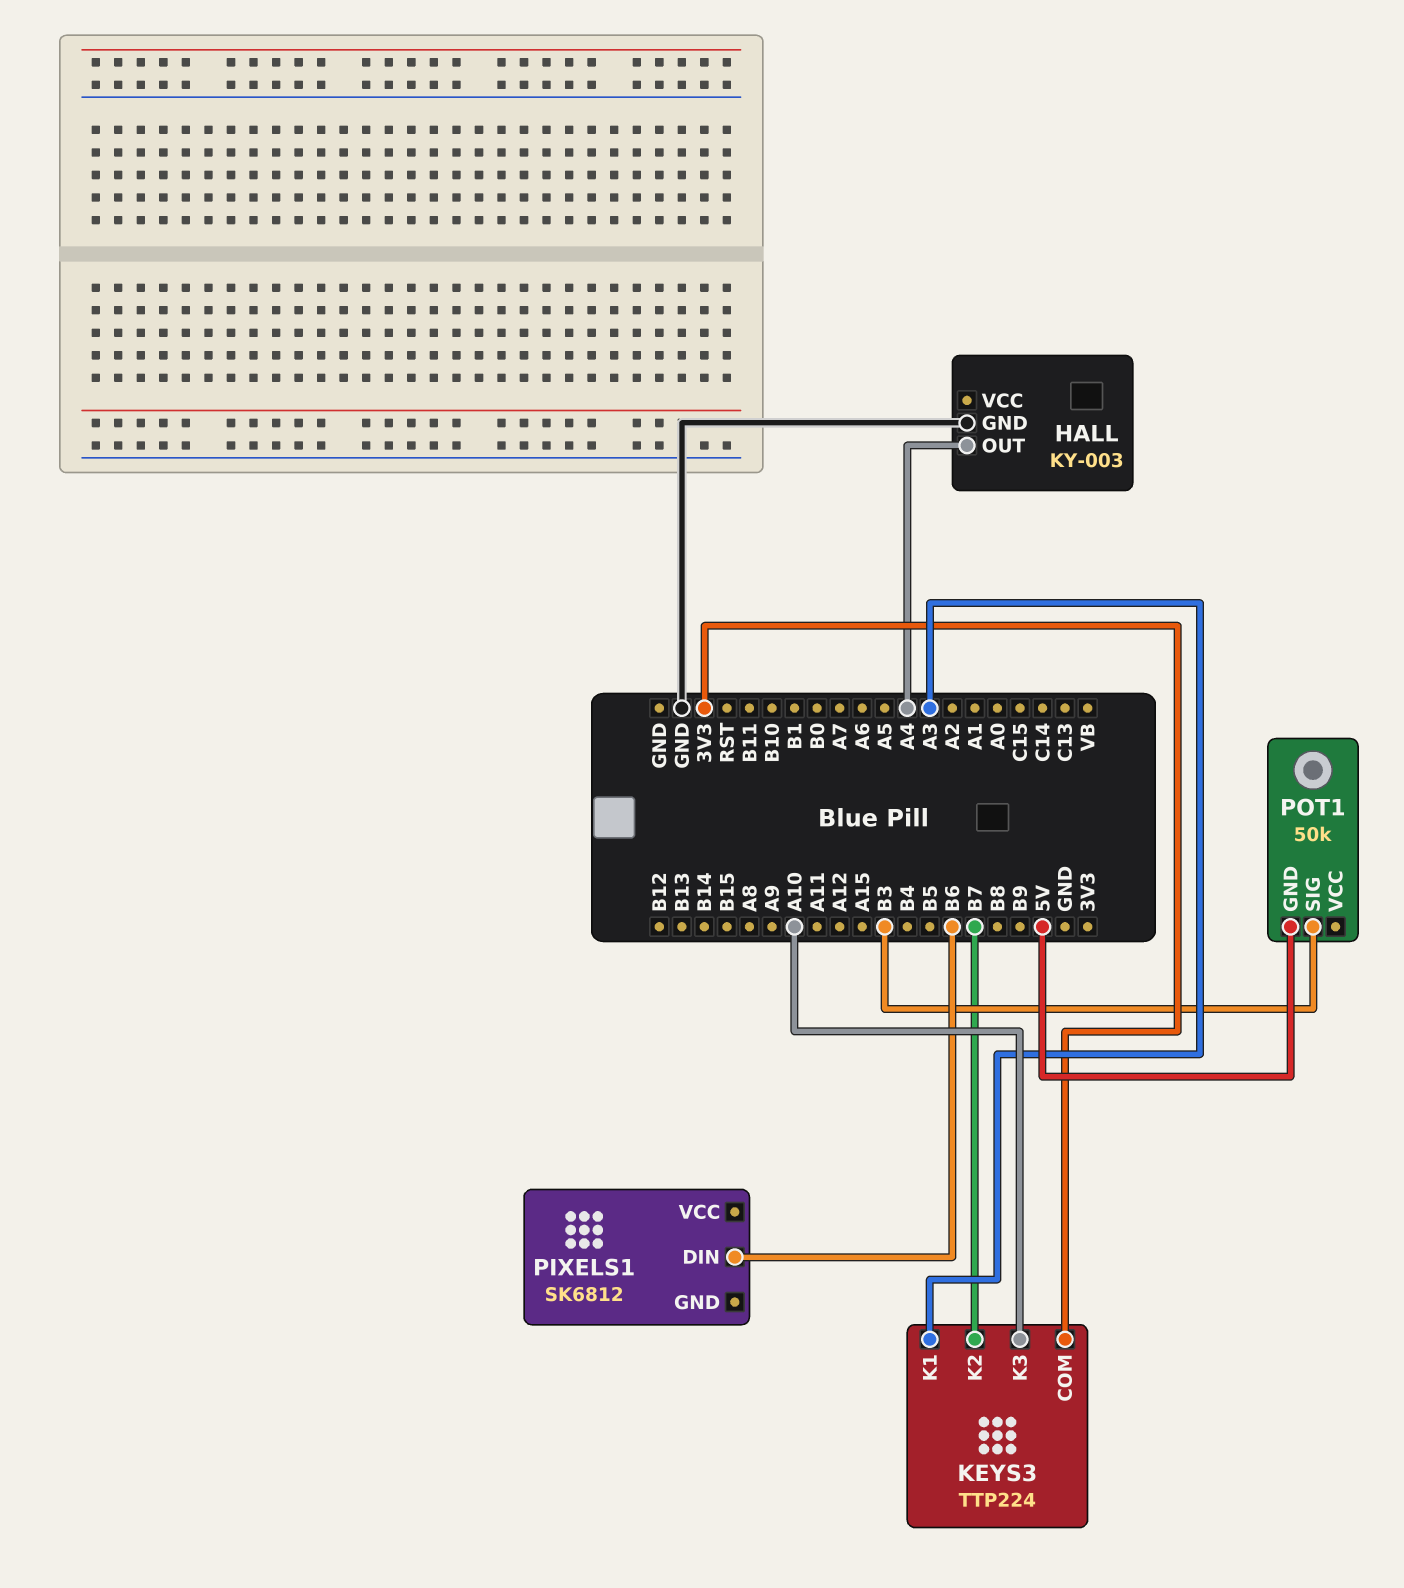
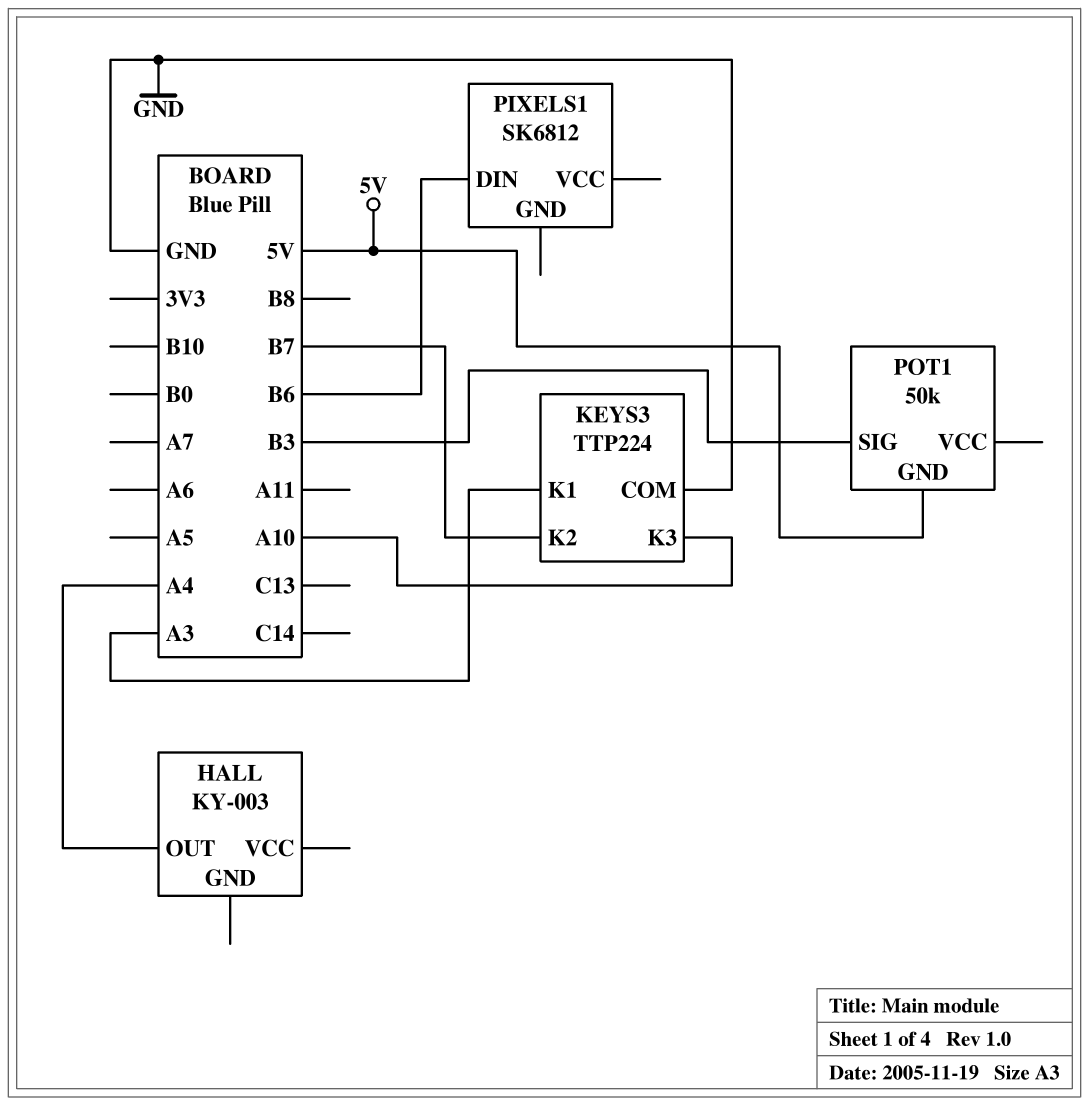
HALL pin GND: GND -> none
KEYS3 pin COM: 3V3 -> GND

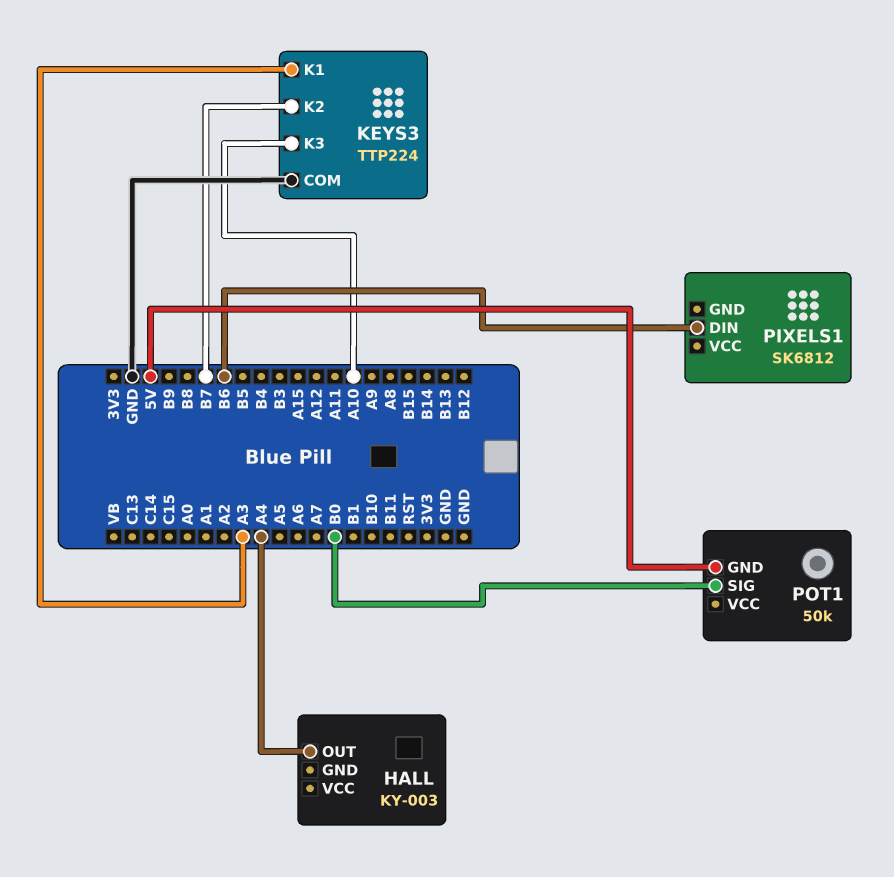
POT1 pin SIG: B3 -> B0

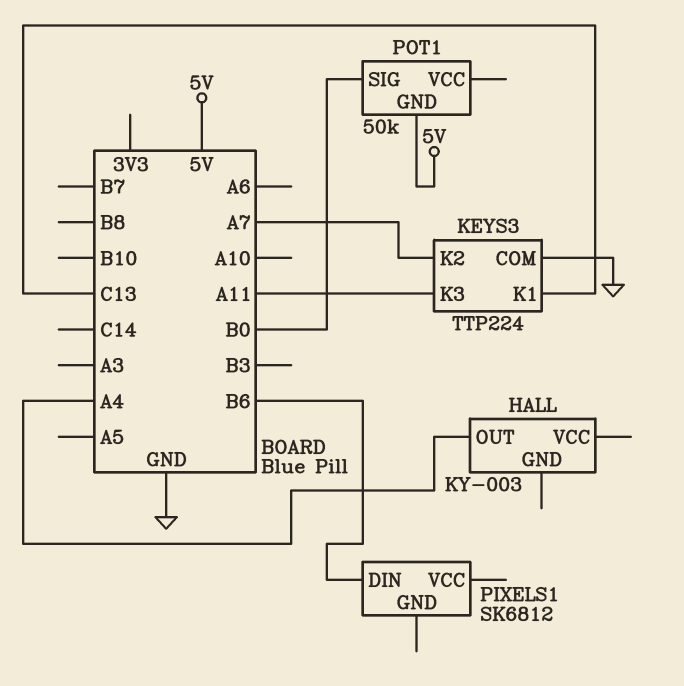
KEYS3 pin K1: A3 -> C13
KEYS3 pin K2: B7 -> A7
KEYS3 pin K3: A10 -> A11

